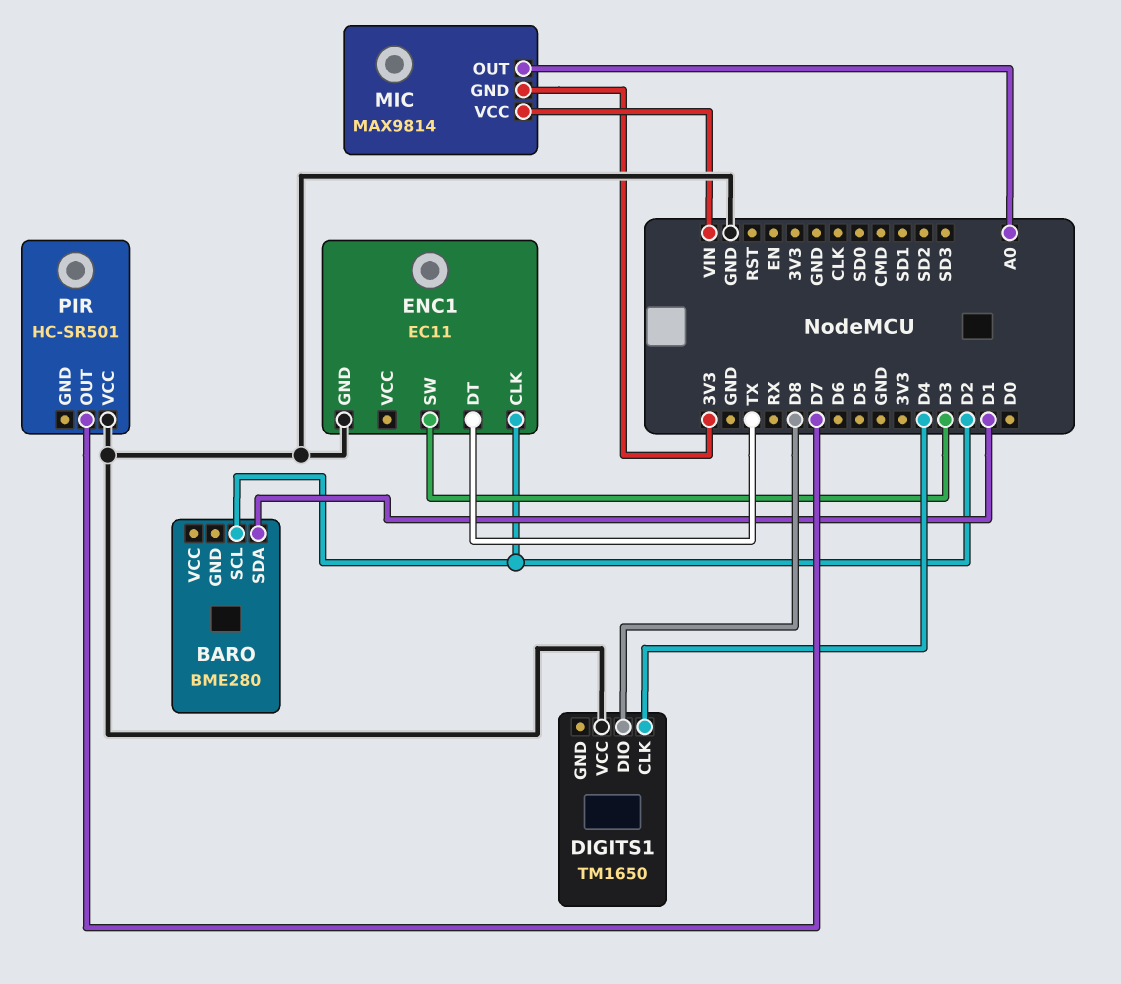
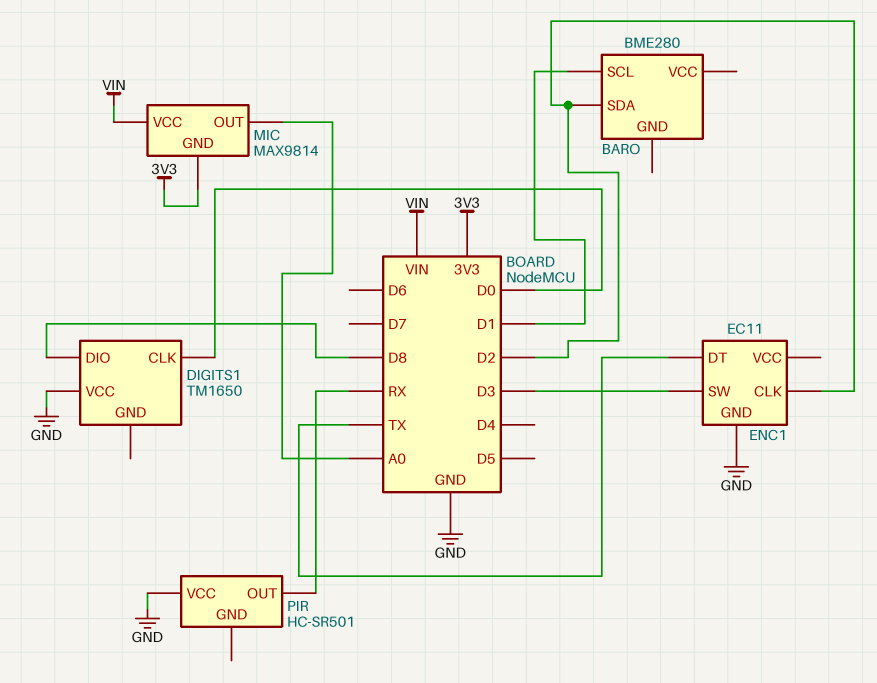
BARO pin SCL: D2 -> D1
BARO pin SDA: D1 -> D2
DIGITS1 pin CLK: D4 -> D0
PIR pin OUT: D7 -> RX

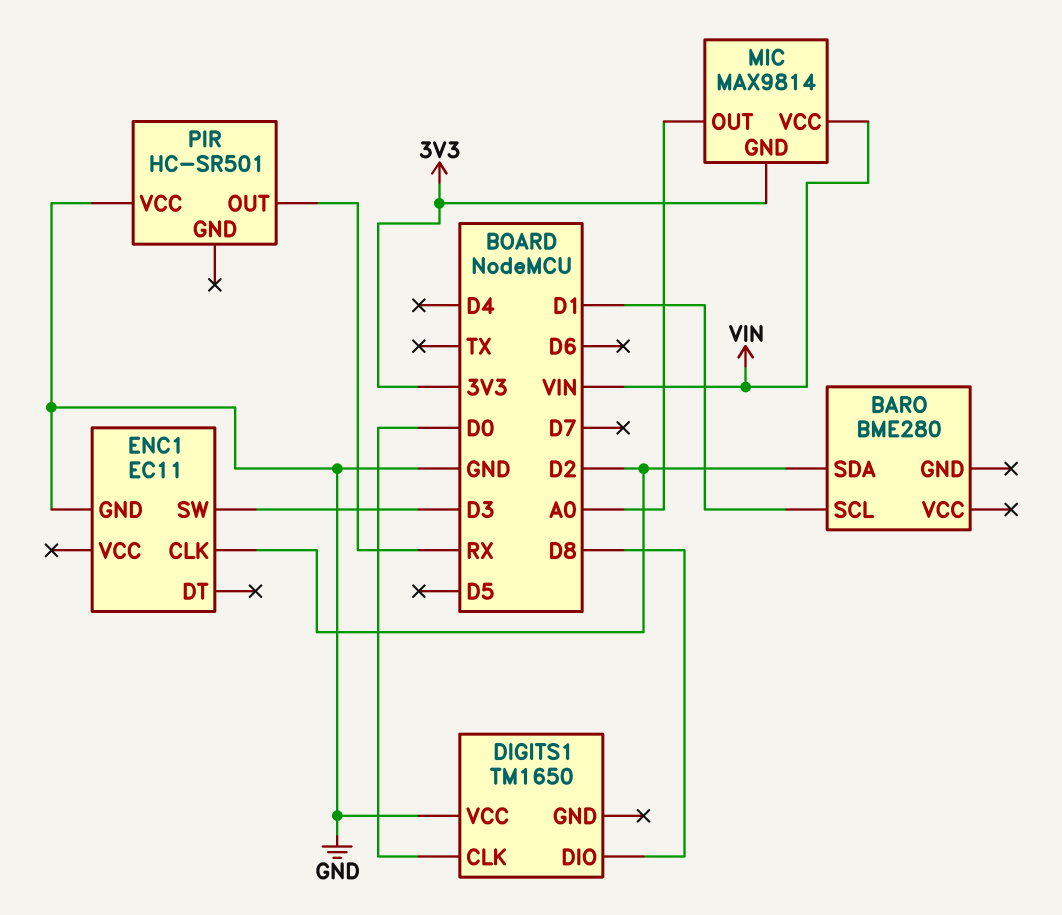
ENC1 pin DT: TX -> none

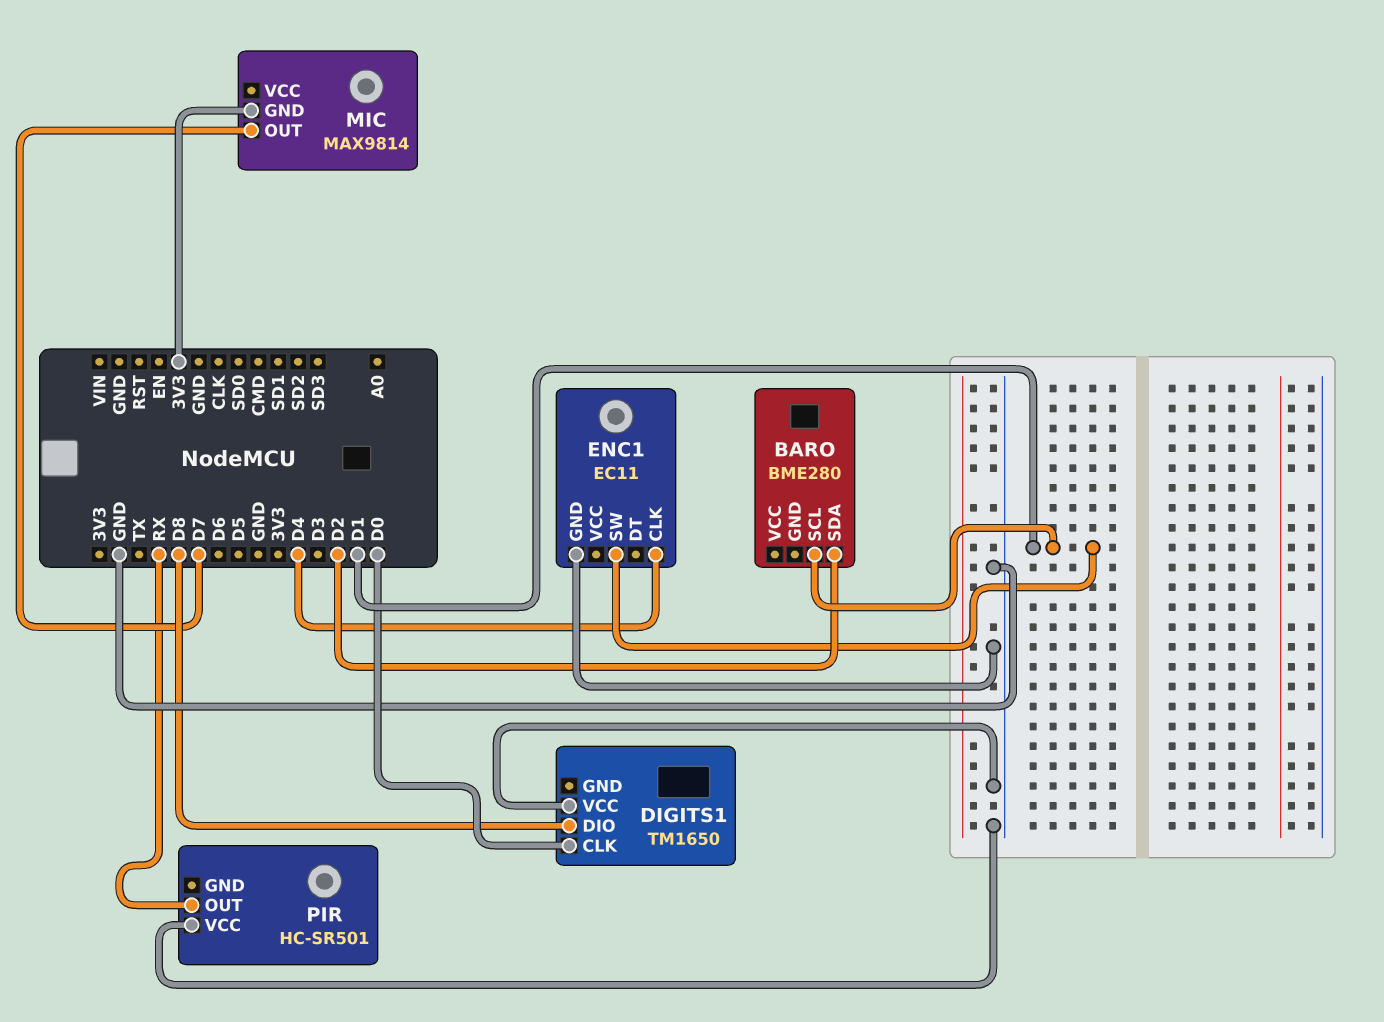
ENC1 pin CLK: D2 -> D4
ENC1 pin SW: D3 -> D1
MIC pin OUT: A0 -> D7
MIC pin VCC: VIN -> none

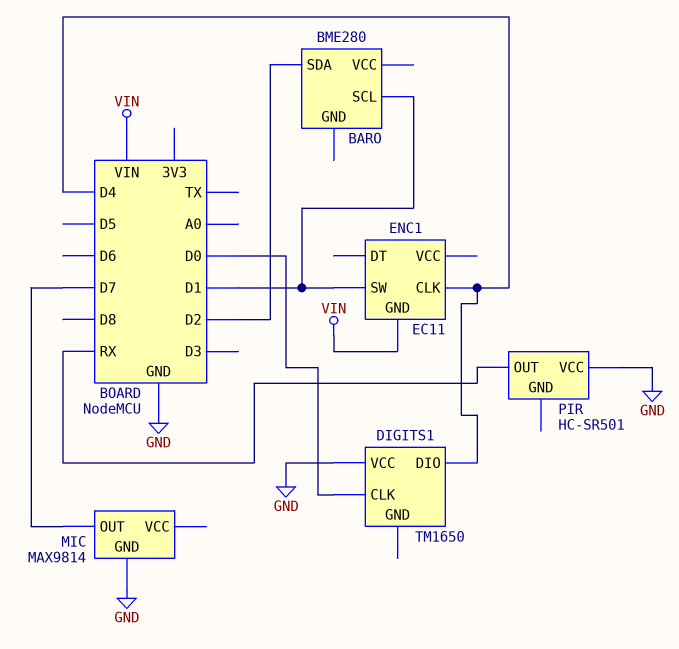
DIGITS1 pin DIO: D8 -> D4
ENC1 pin GND: GND -> VIN
MIC pin GND: 3V3 -> GND

